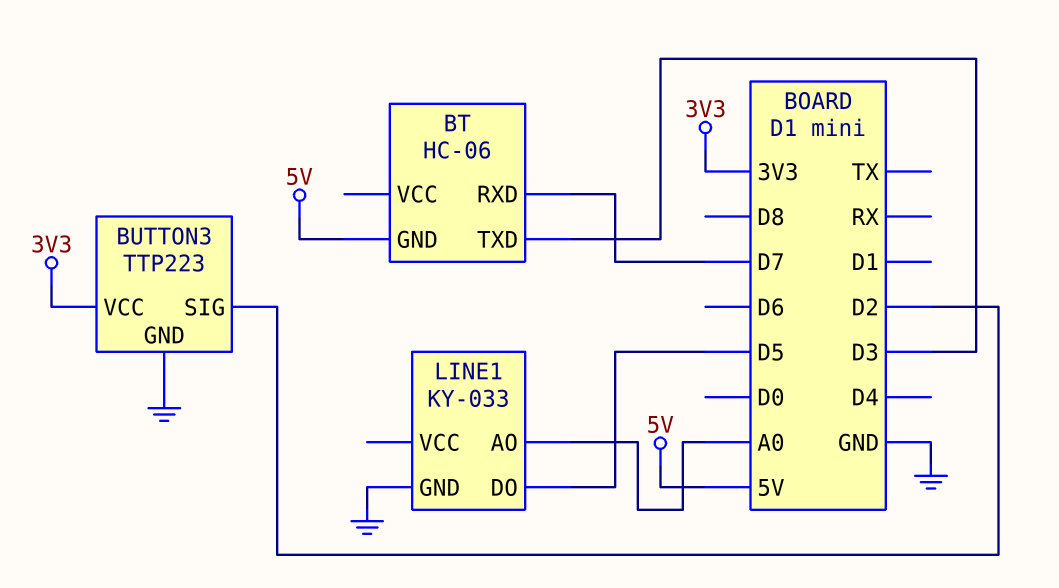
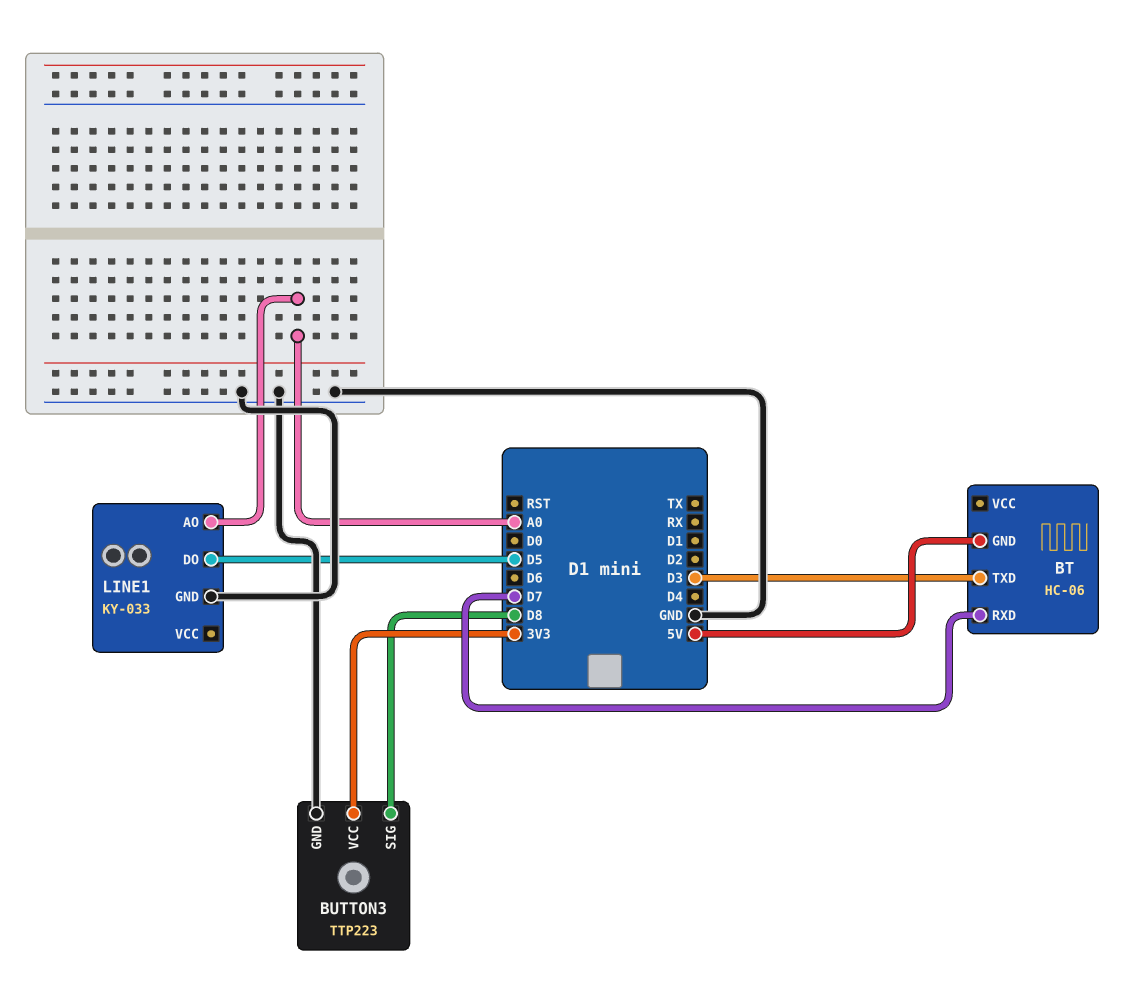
BUTTON3 pin SIG: D2 -> D8

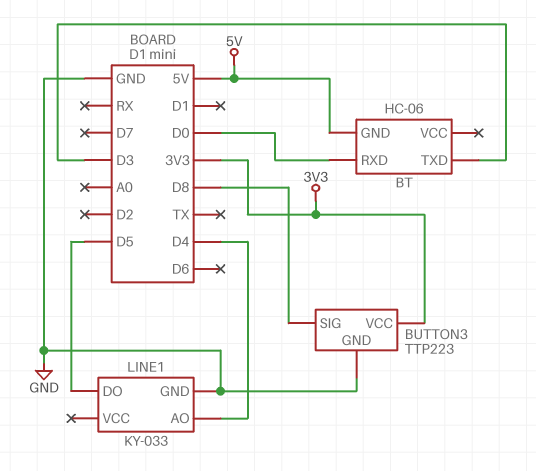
BT pin RXD: D7 -> D0
LINE1 pin AO: A0 -> D4

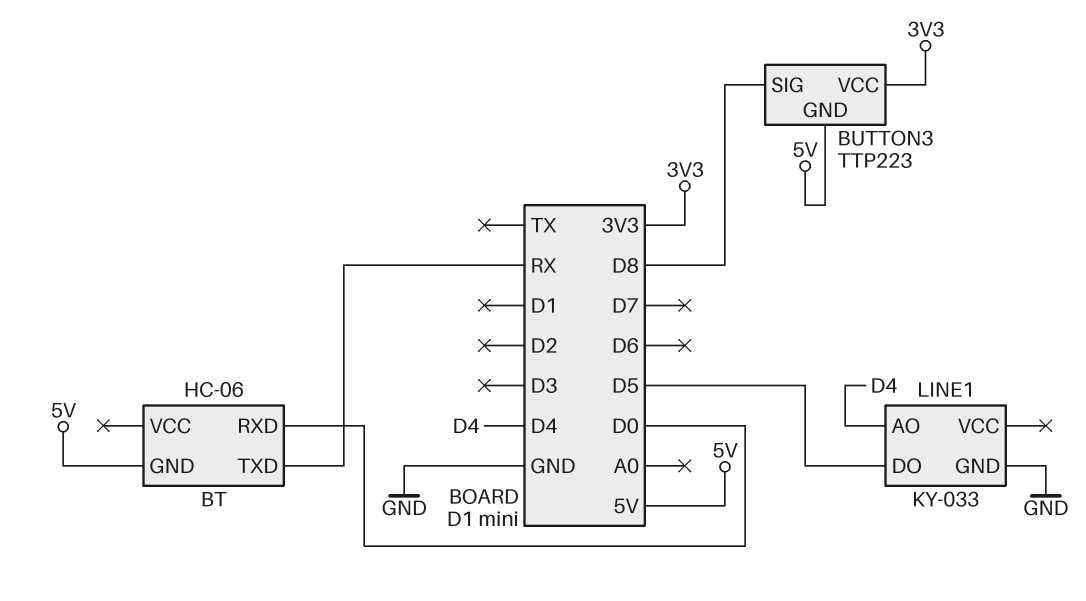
BT pin TXD: D3 -> RX
BUTTON3 pin GND: GND -> 5V

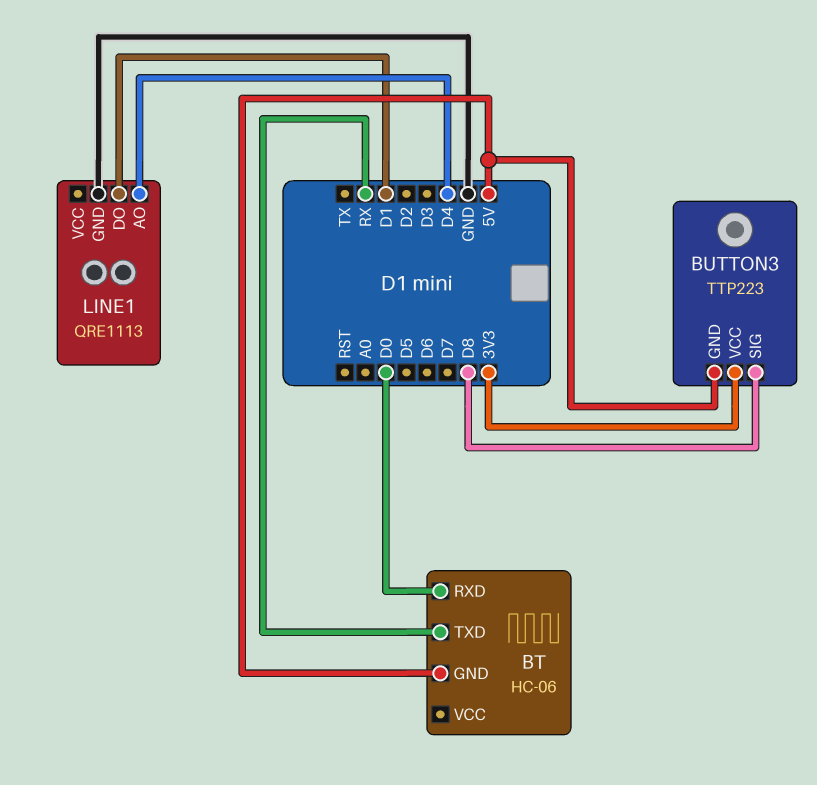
LINE1: KY-033 -> QRE1113
LINE1 pin DO: D5 -> D1

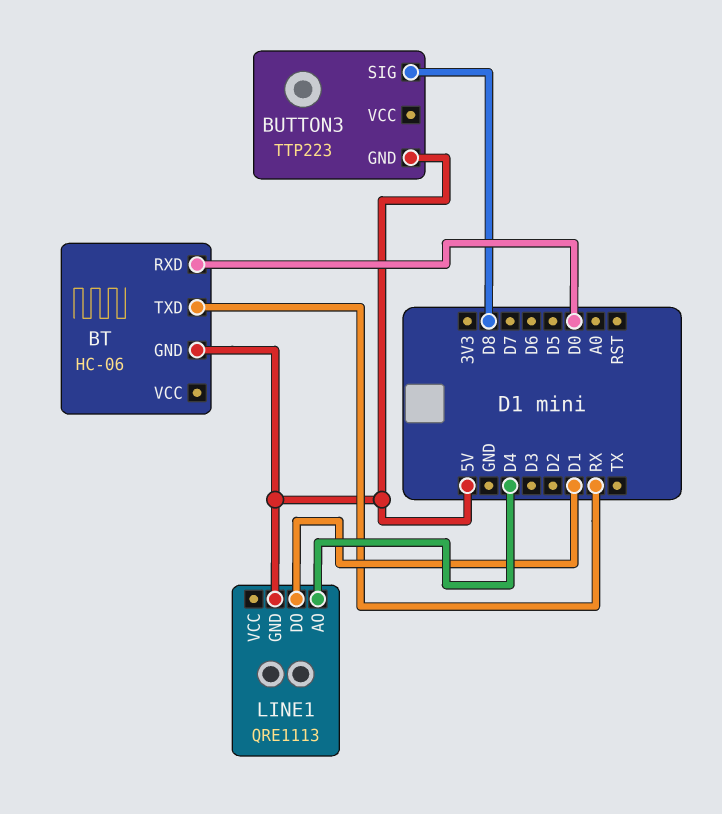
BUTTON3 pin VCC: 3V3 -> none
LINE1 pin GND: GND -> 5V

